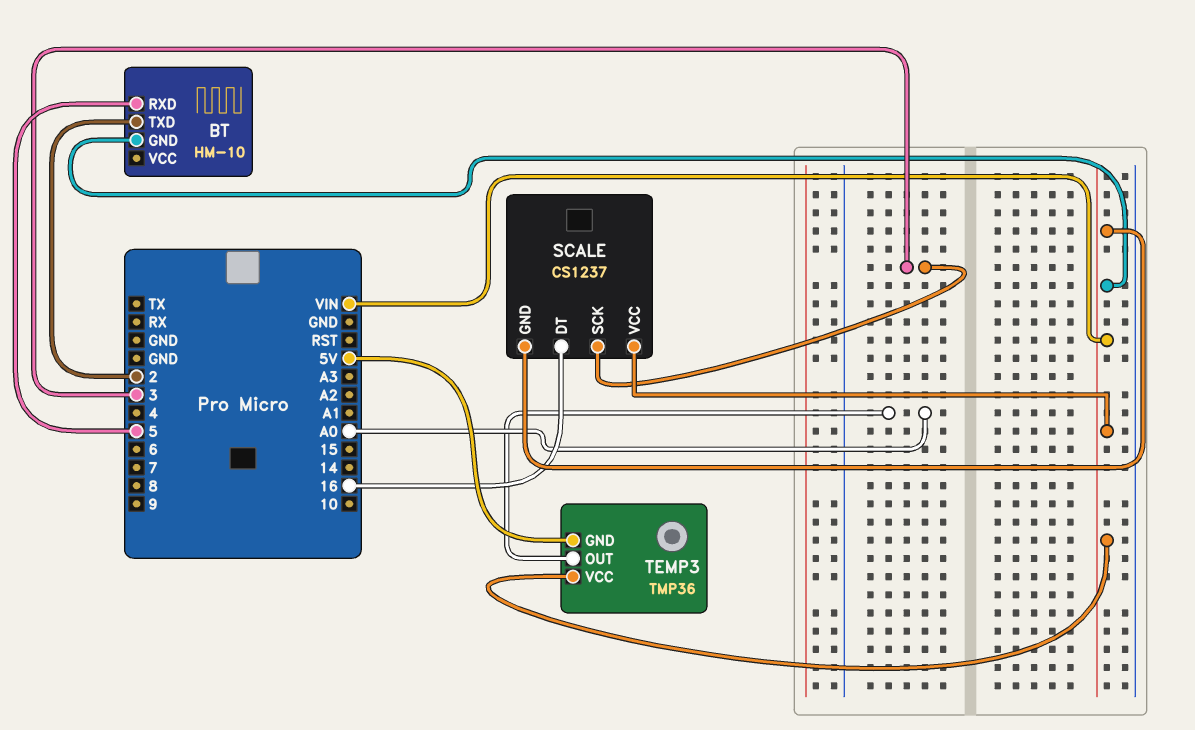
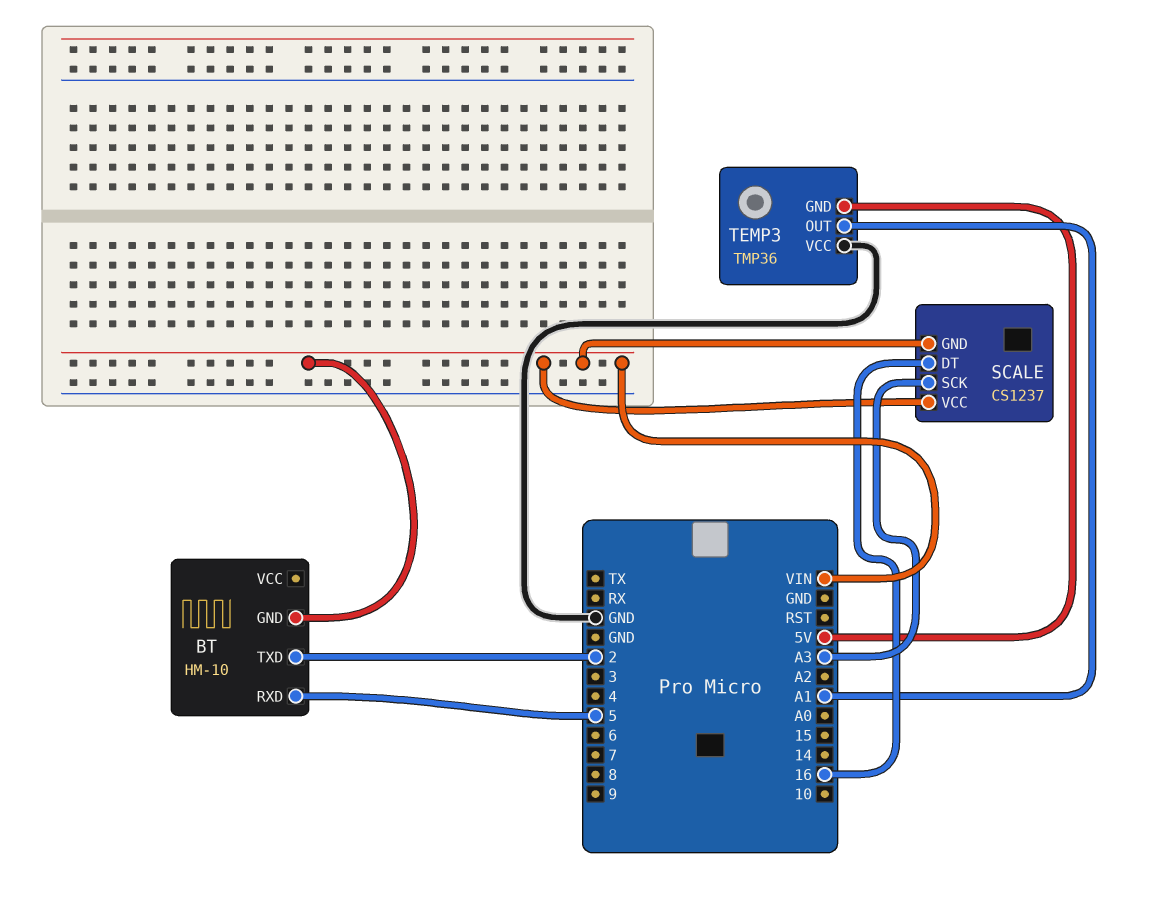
SCALE pin SCK: 3 -> A3
TEMP3 pin OUT: A0 -> A1
TEMP3 pin VCC: VIN -> GND

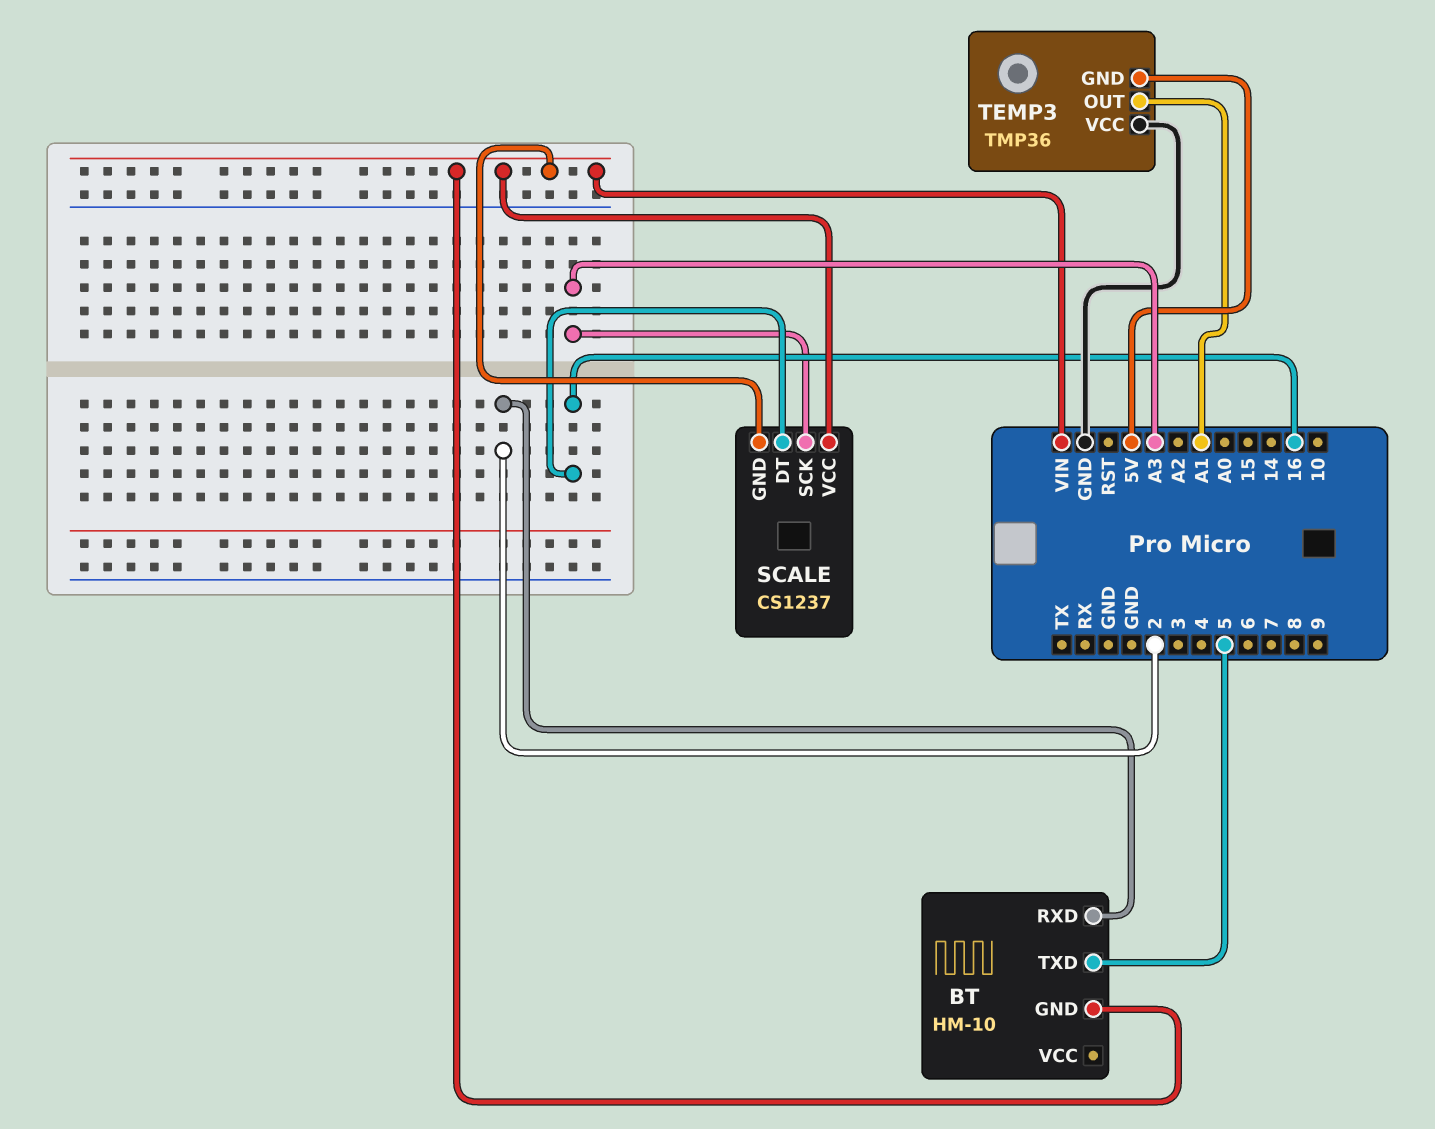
BT pin RXD: 5 -> 2
BT pin TXD: 2 -> 5

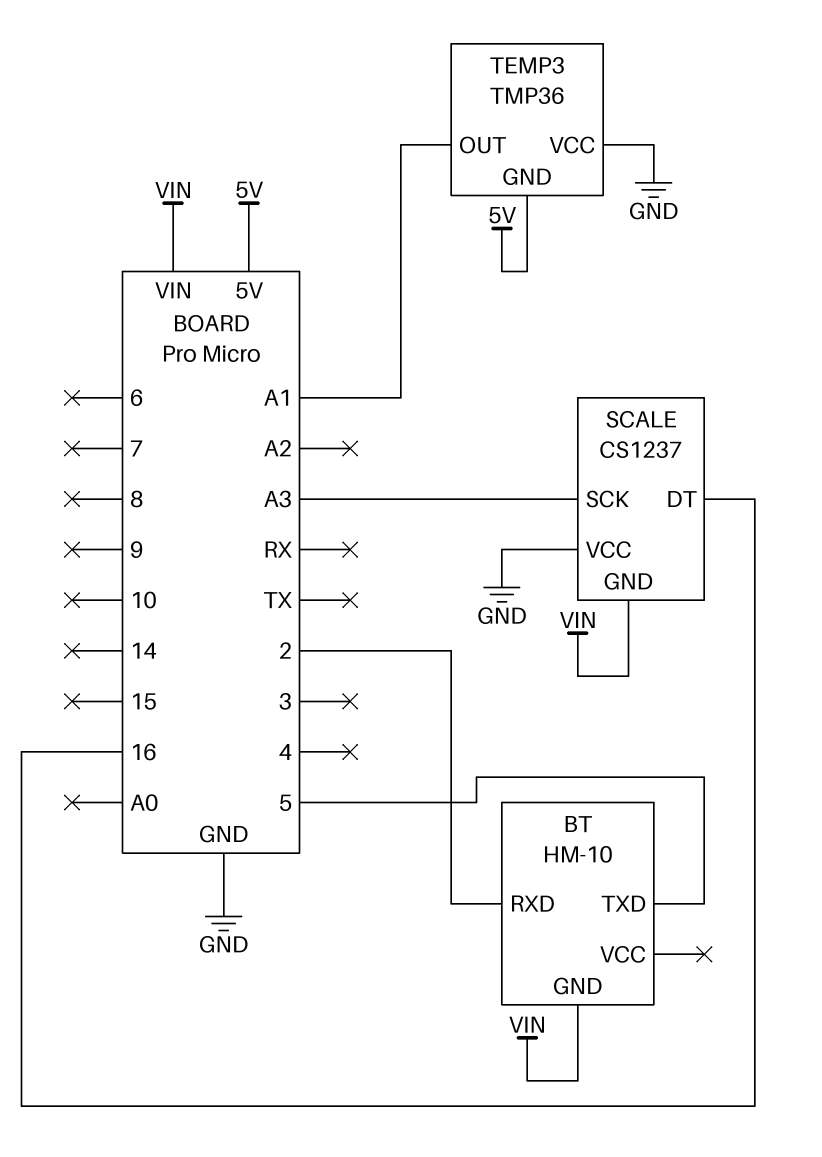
SCALE pin VCC: VIN -> GND

